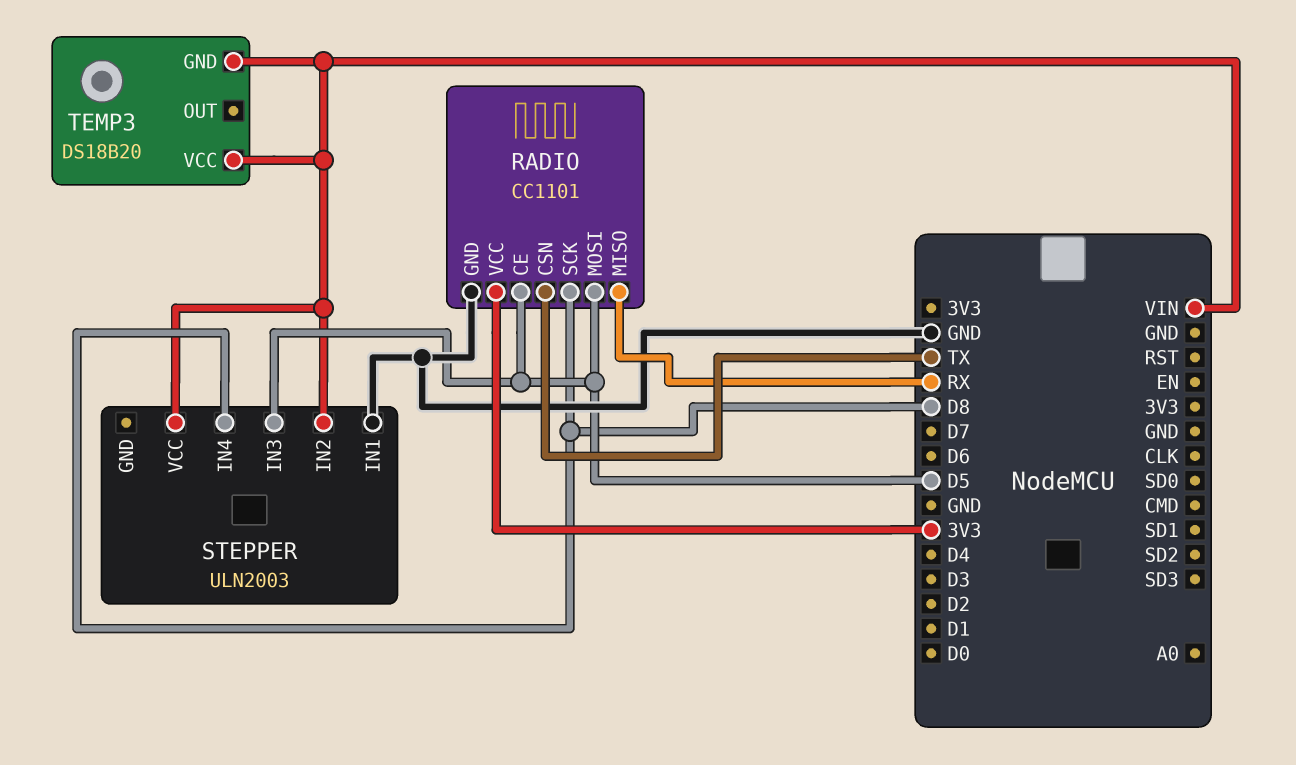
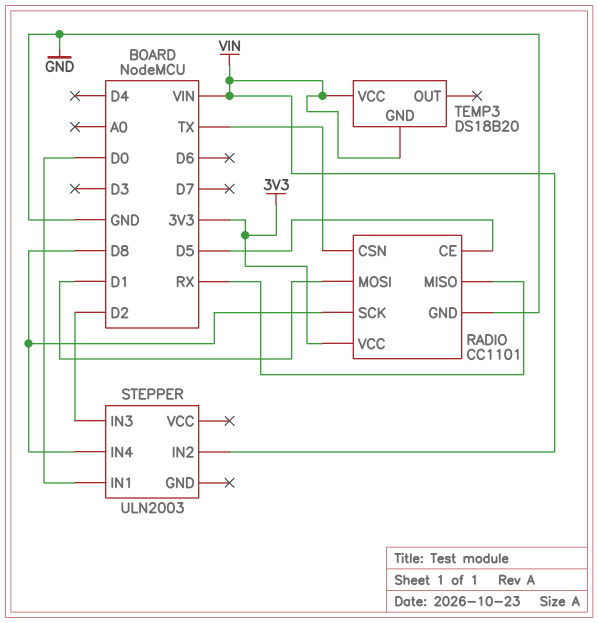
RADIO pin MOSI: D5 -> D1
STEPPER pin IN1: GND -> D0
STEPPER pin IN3: D5 -> D2
STEPPER pin VCC: VIN -> none

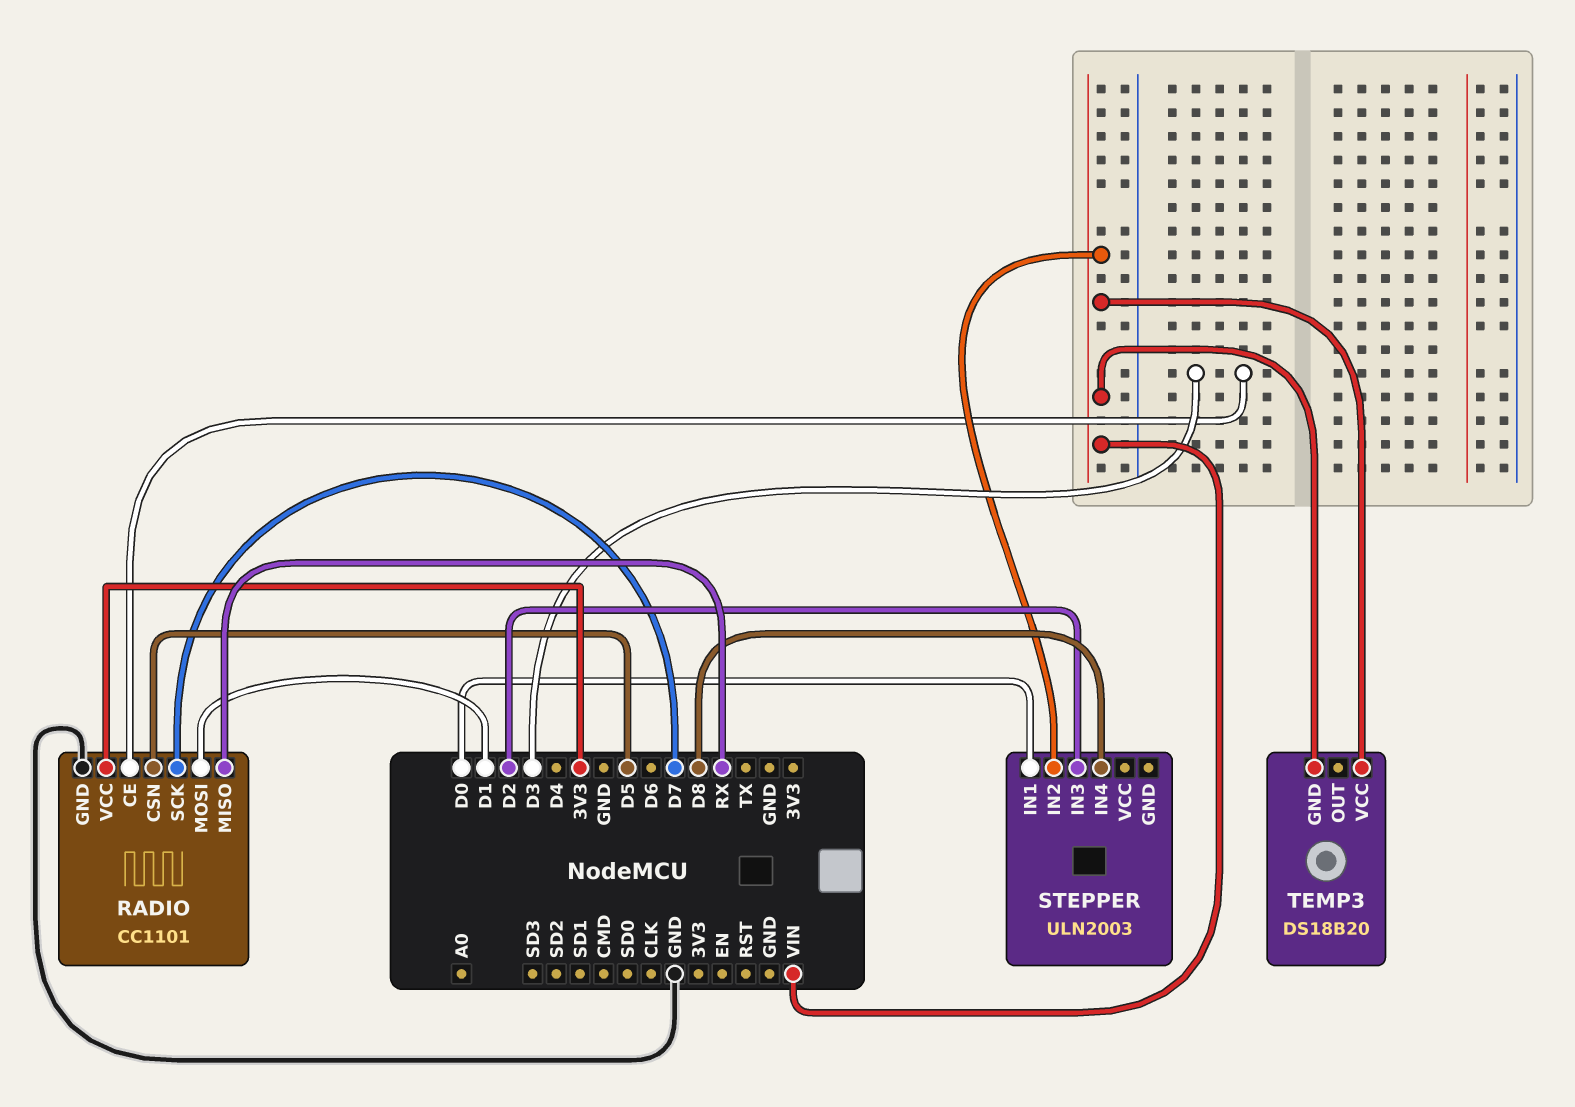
RADIO pin CE: D5 -> D3
RADIO pin CSN: TX -> D5
RADIO pin SCK: D8 -> D7

